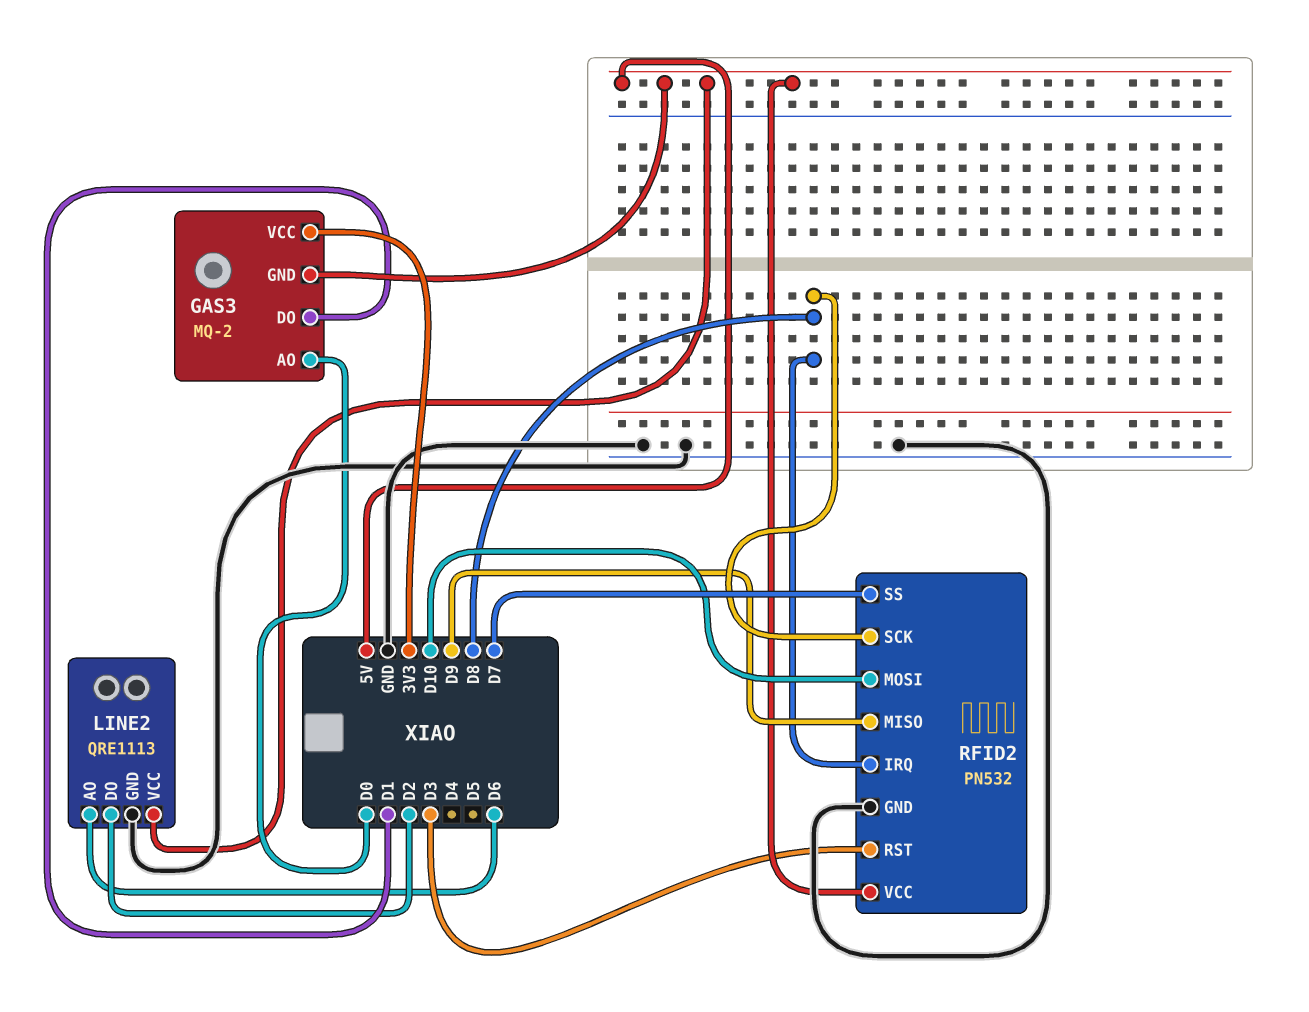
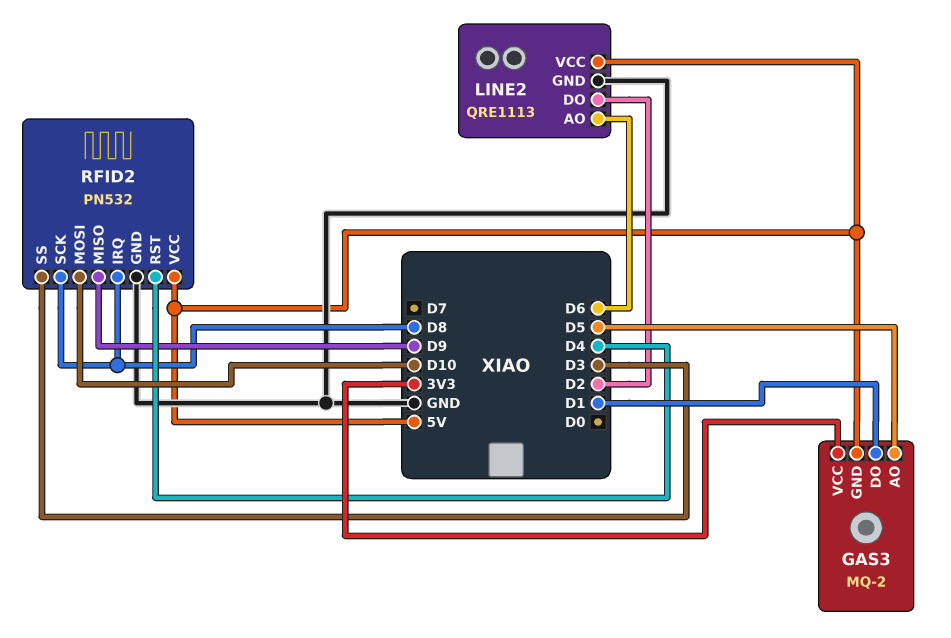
GAS3 pin AO: D0 -> D5
RFID2 pin RST: D3 -> D4
RFID2 pin SS: D7 -> D3

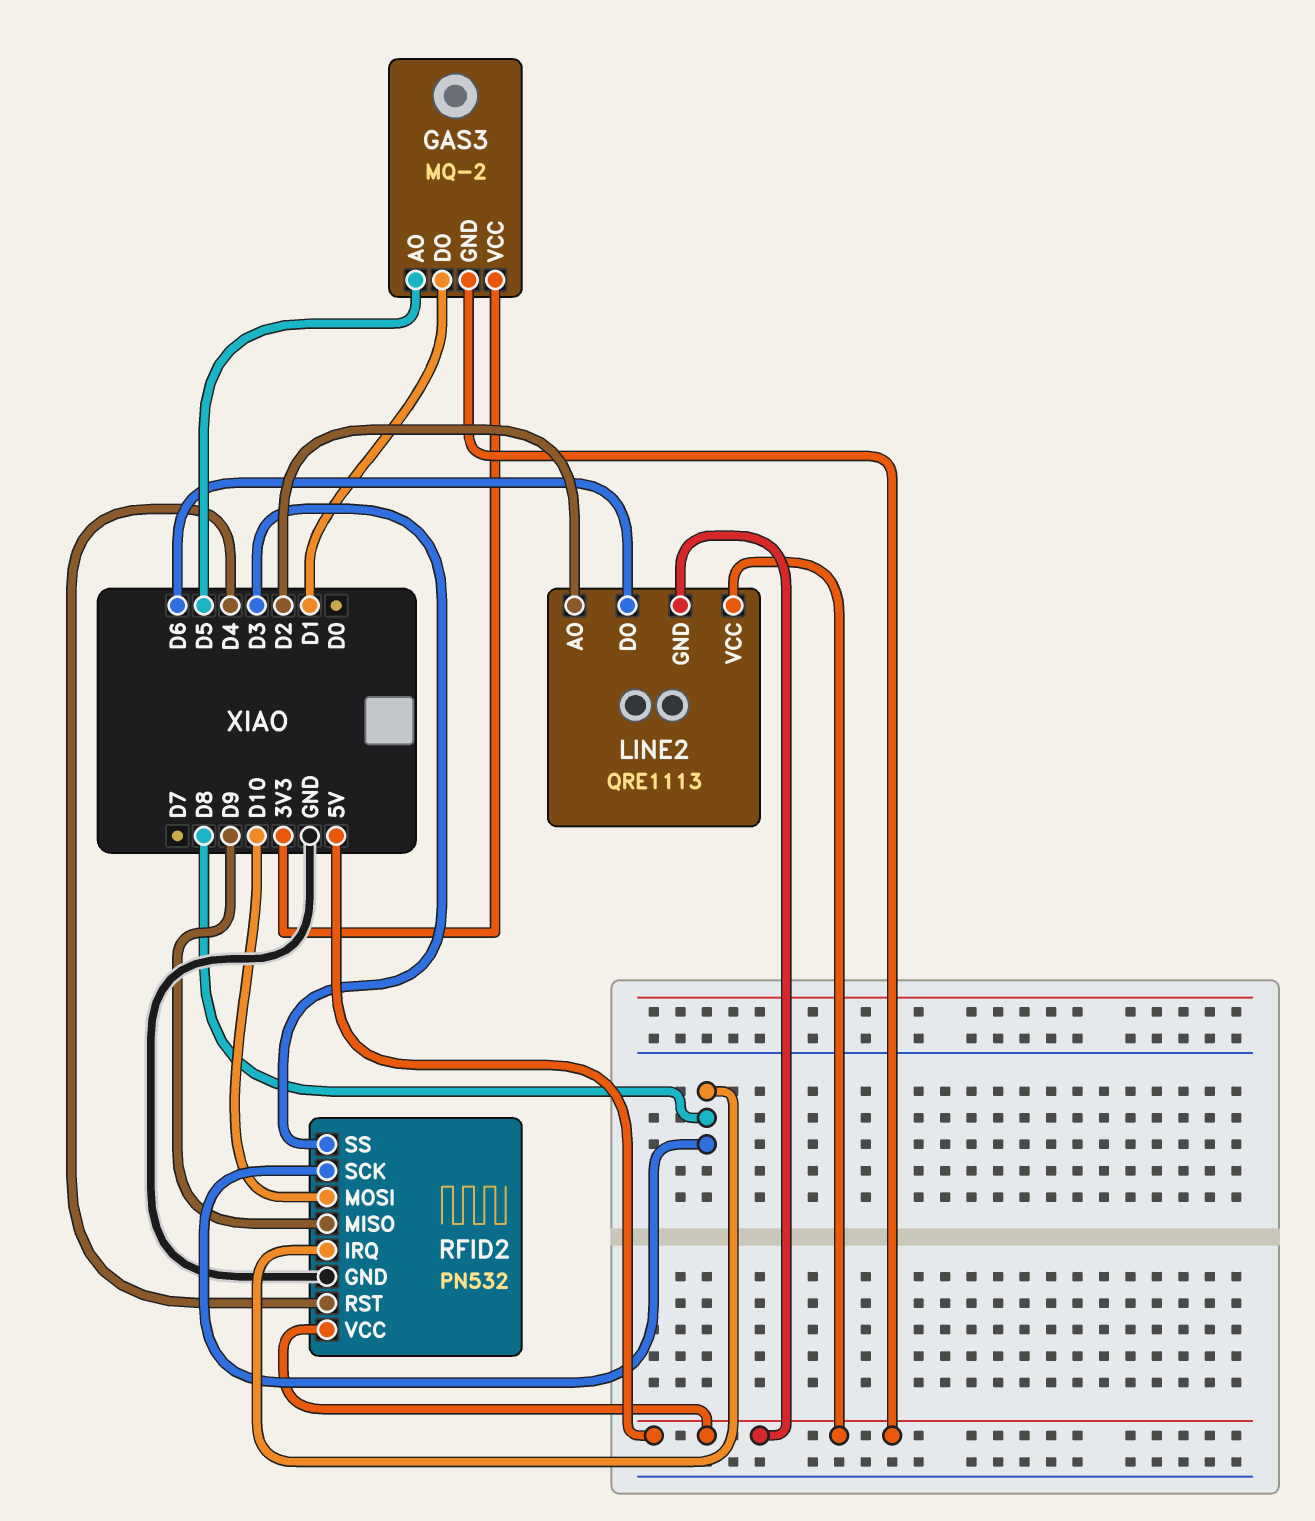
LINE2 pin AO: D6 -> D2
LINE2 pin DO: D2 -> D6
LINE2 pin GND: GND -> 5V

